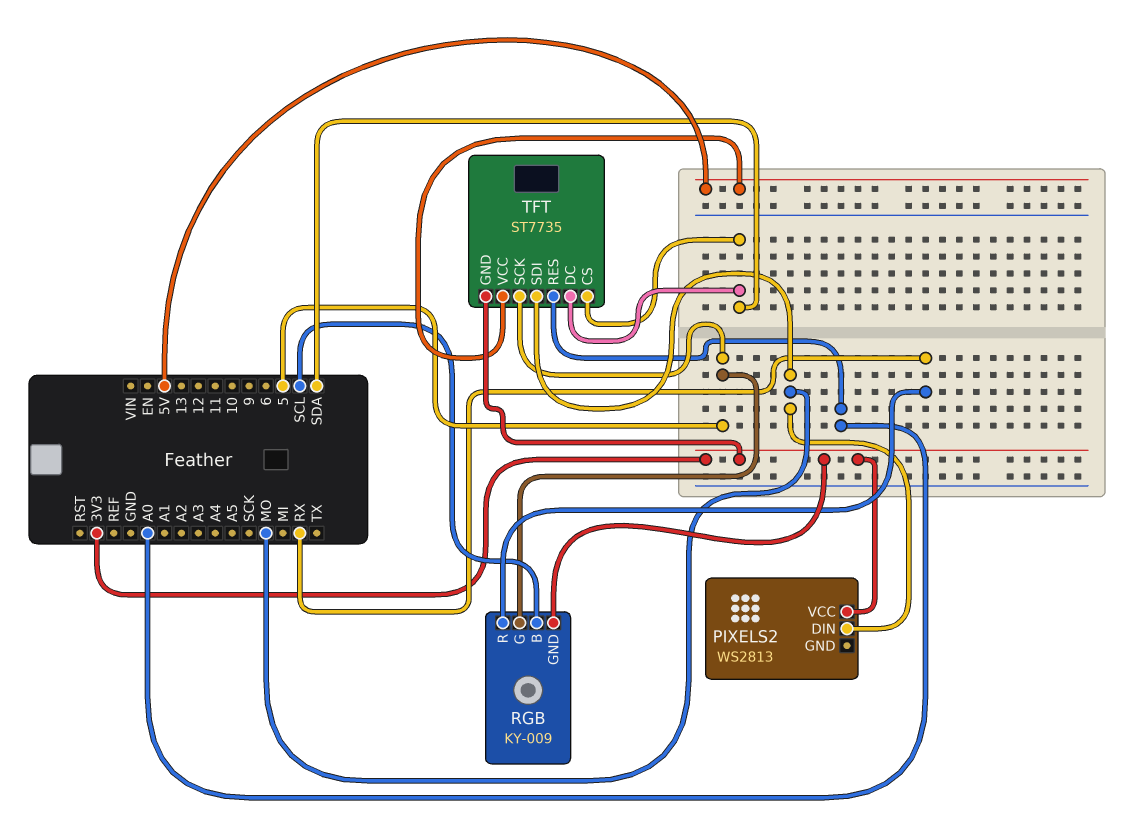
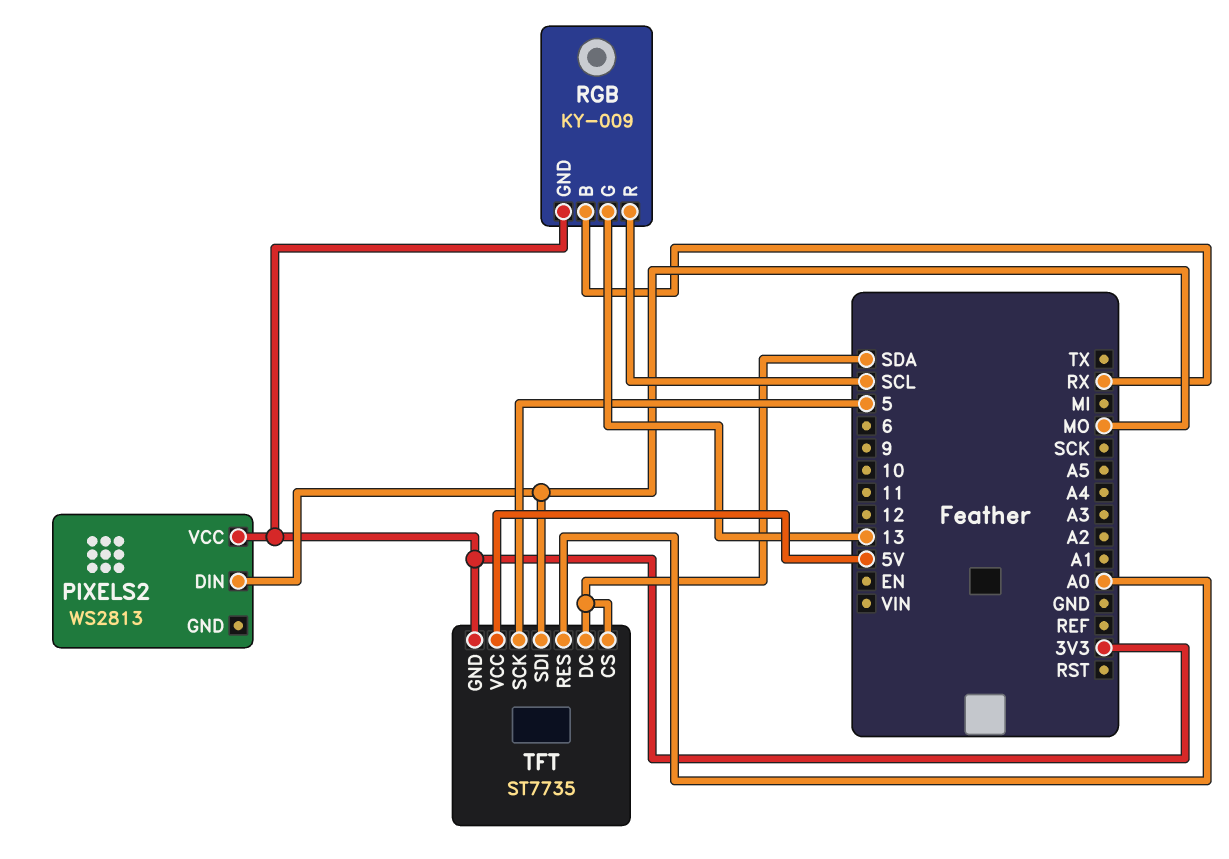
RGB pin B: SCL -> RX
RGB pin G: 5 -> 13
RGB pin R: RX -> SCL

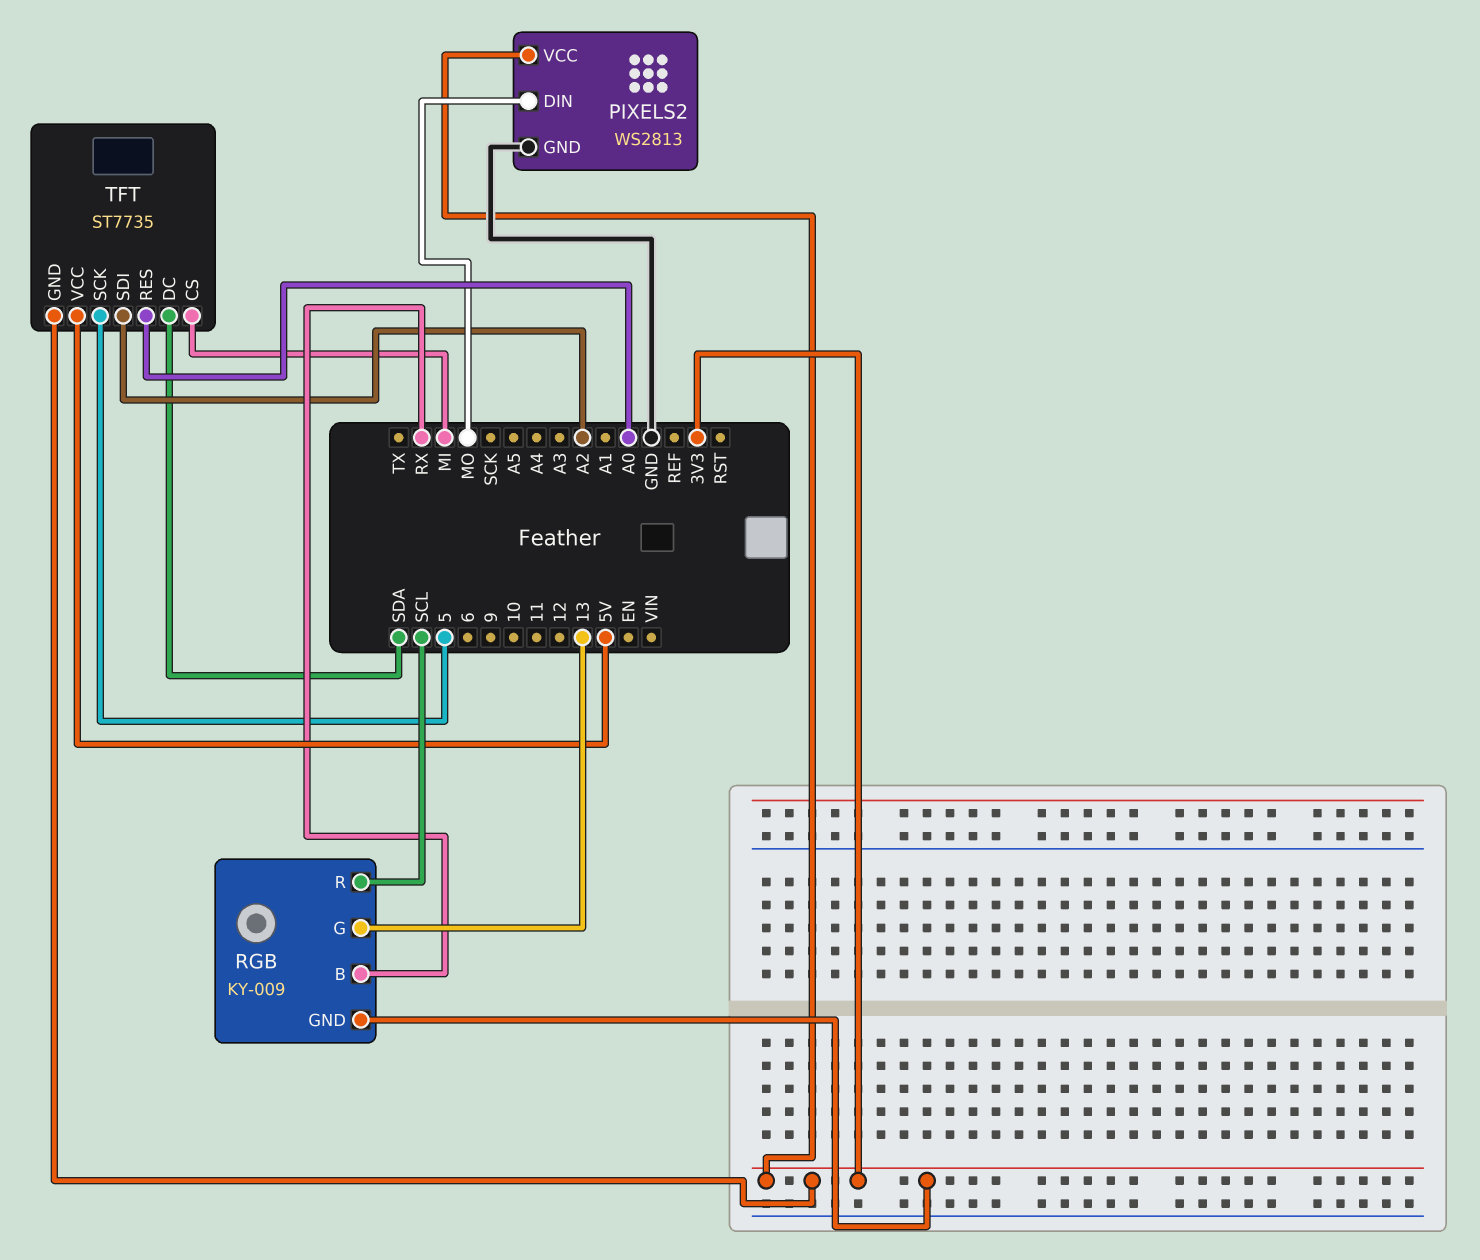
PIXELS2 pin GND: none -> GND
TFT pin CS: SDA -> MI
TFT pin SDI: MO -> A2

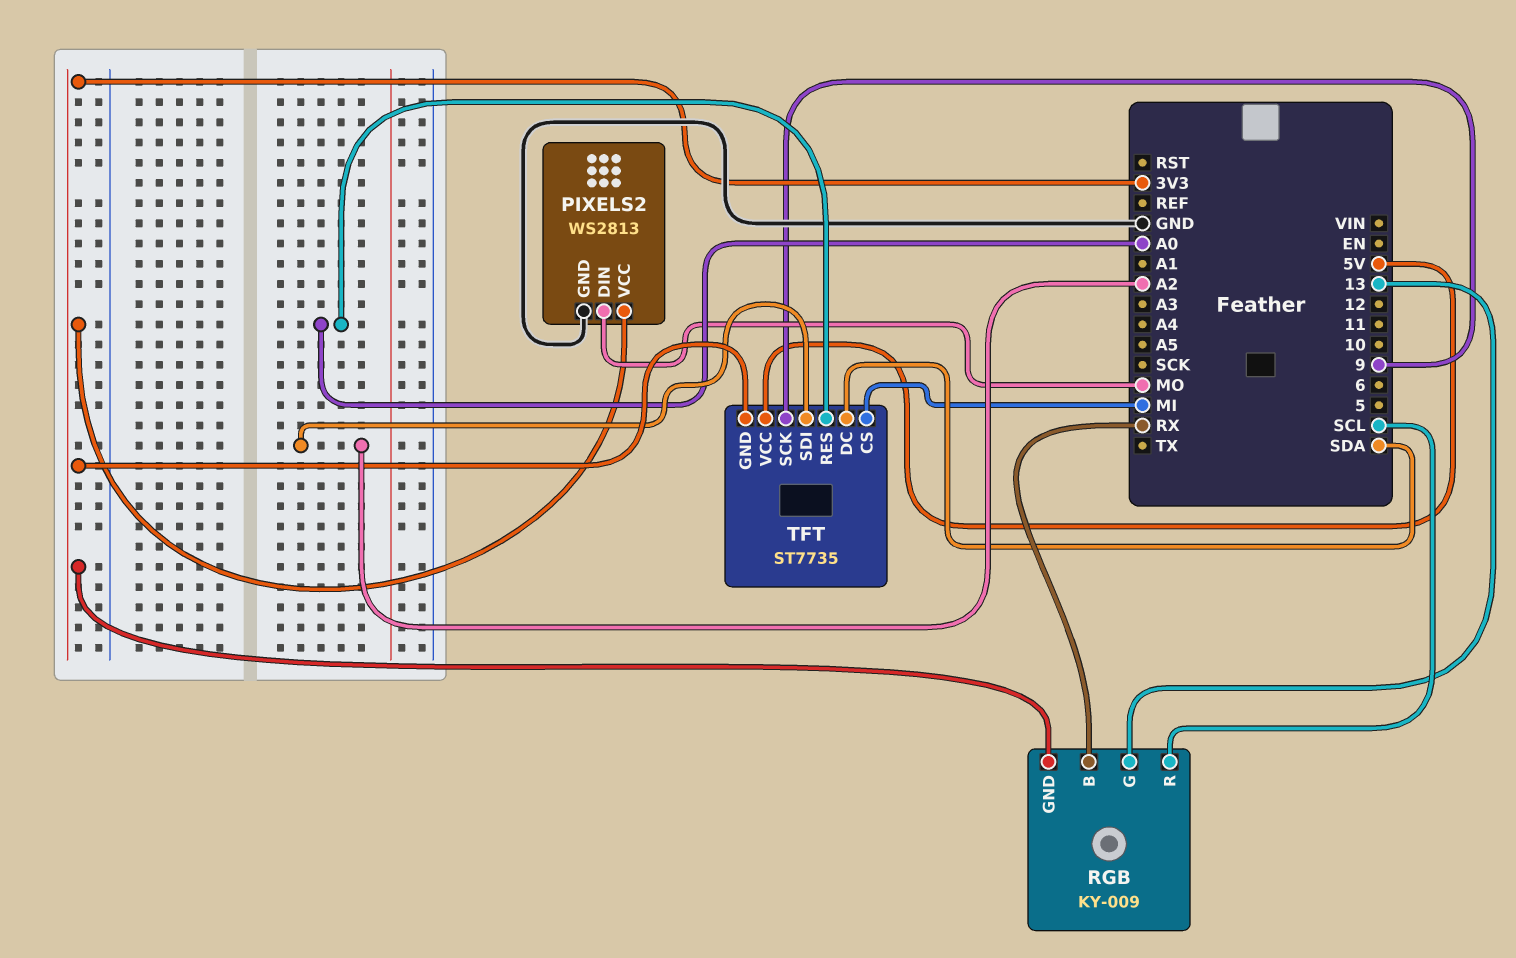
TFT pin SCK: 5 -> 9

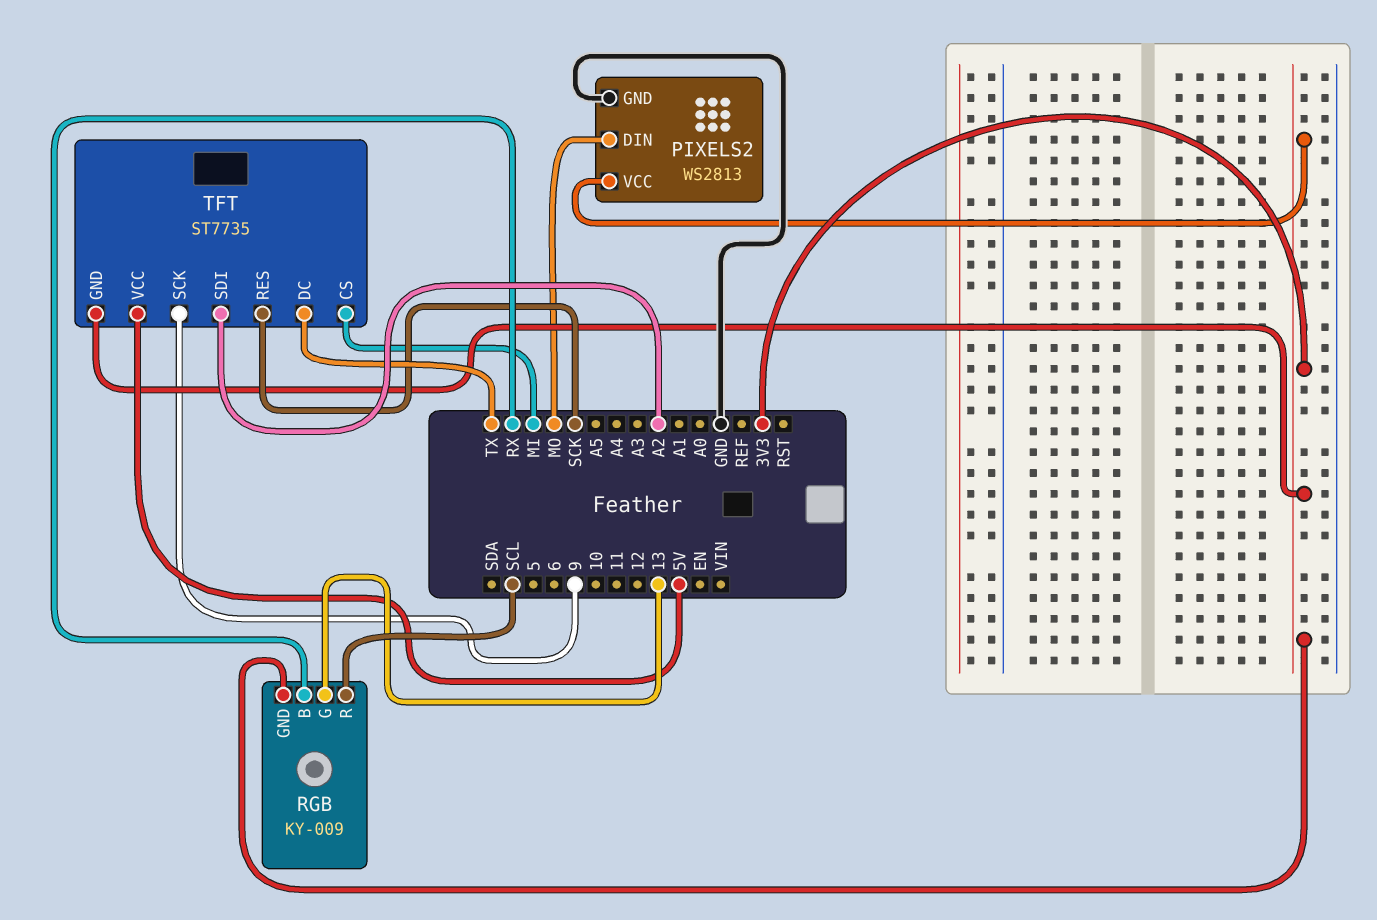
TFT pin DC: SDA -> TX
TFT pin RES: A0 -> SCK

